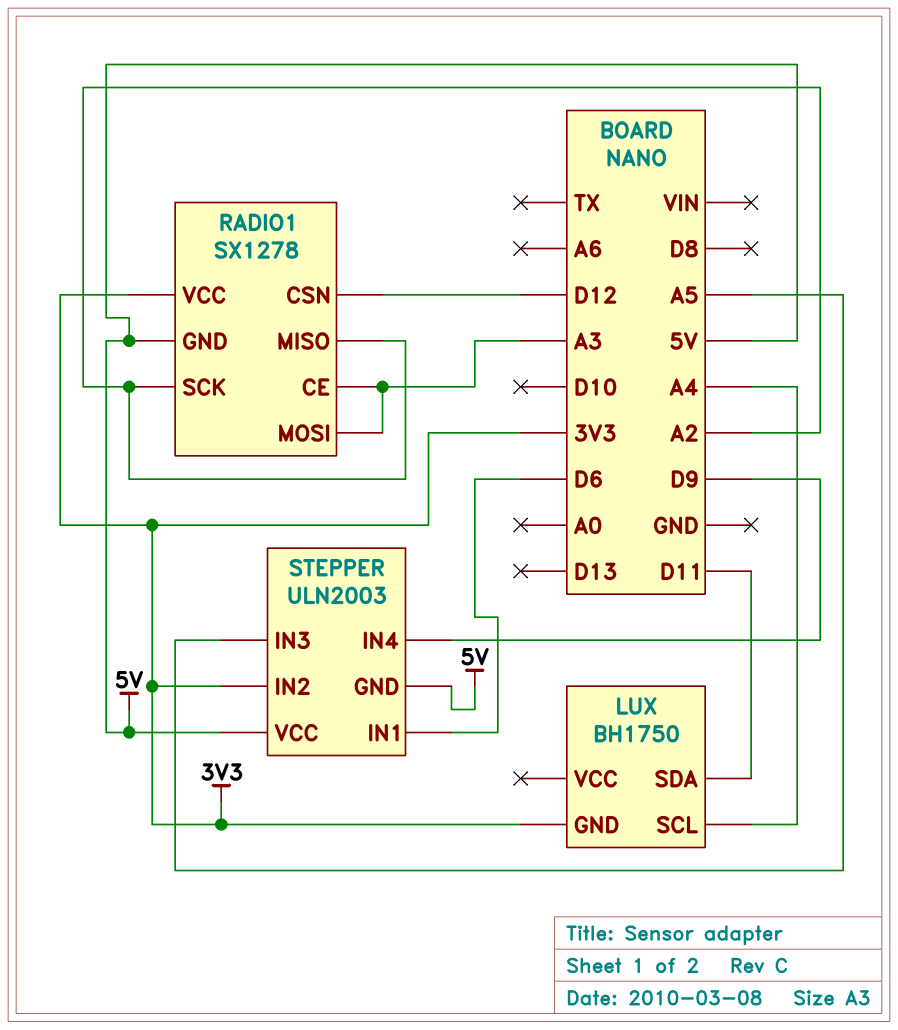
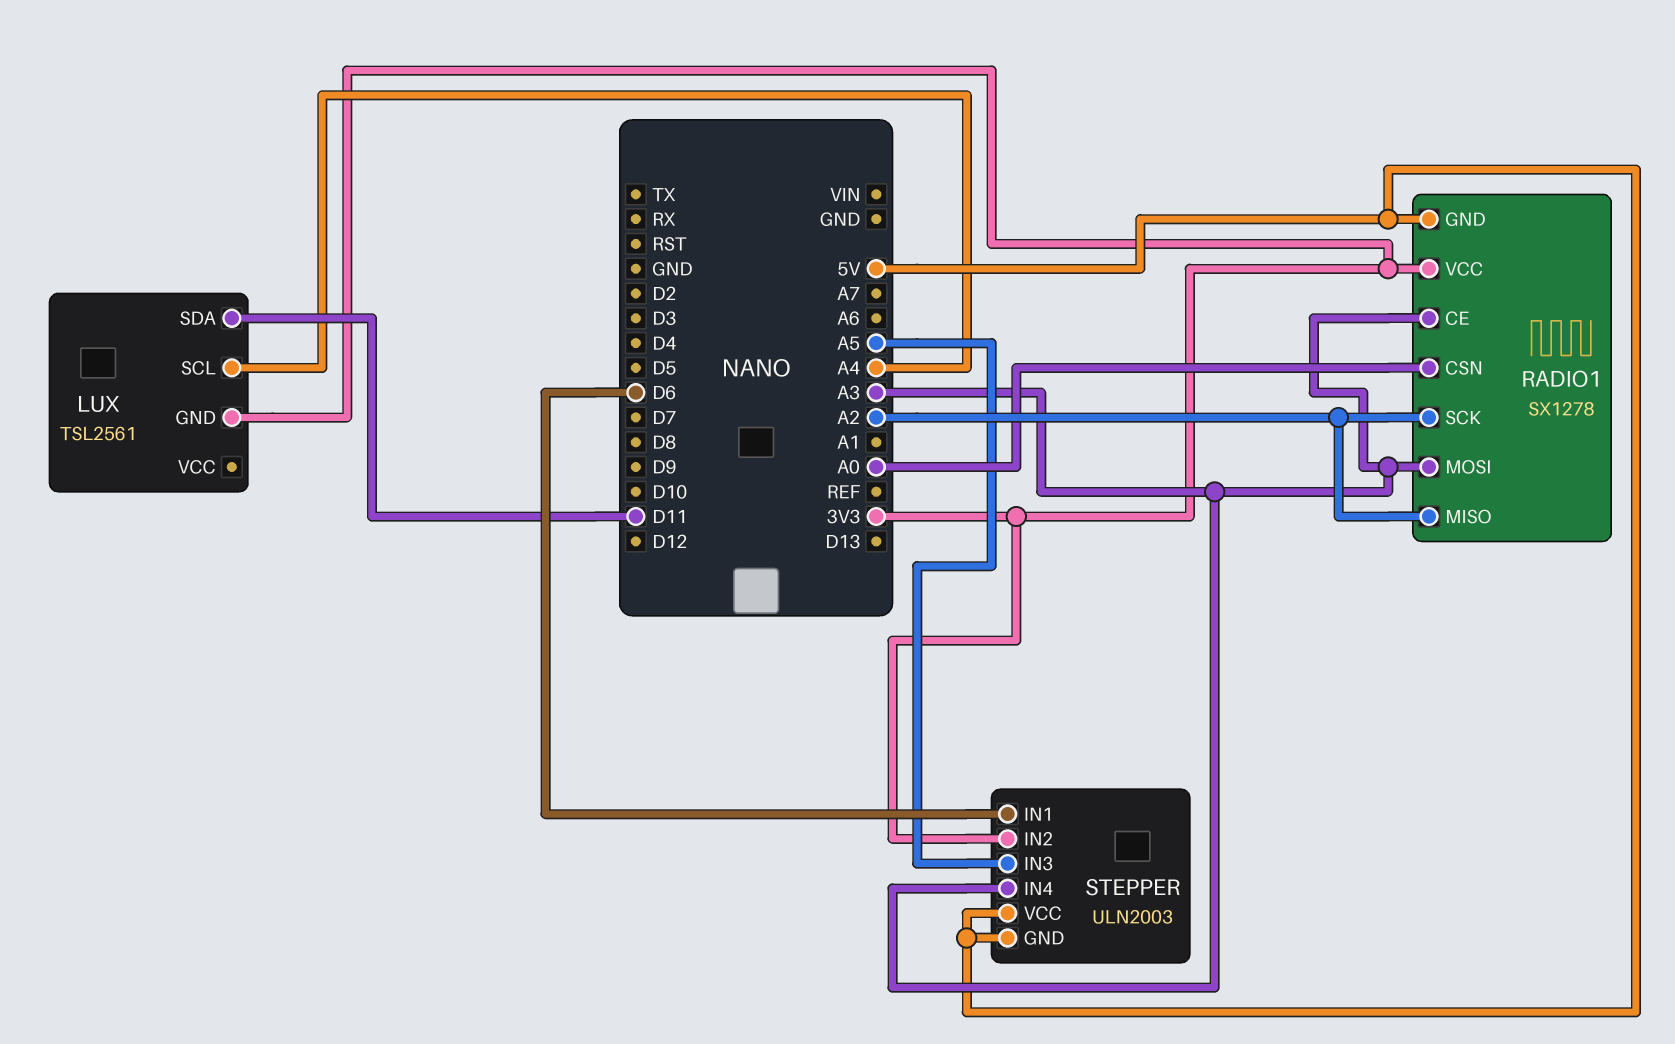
LUX: BH1750 -> TSL2561
RADIO1 pin CSN: D12 -> A0
STEPPER pin IN4: D9 -> A3

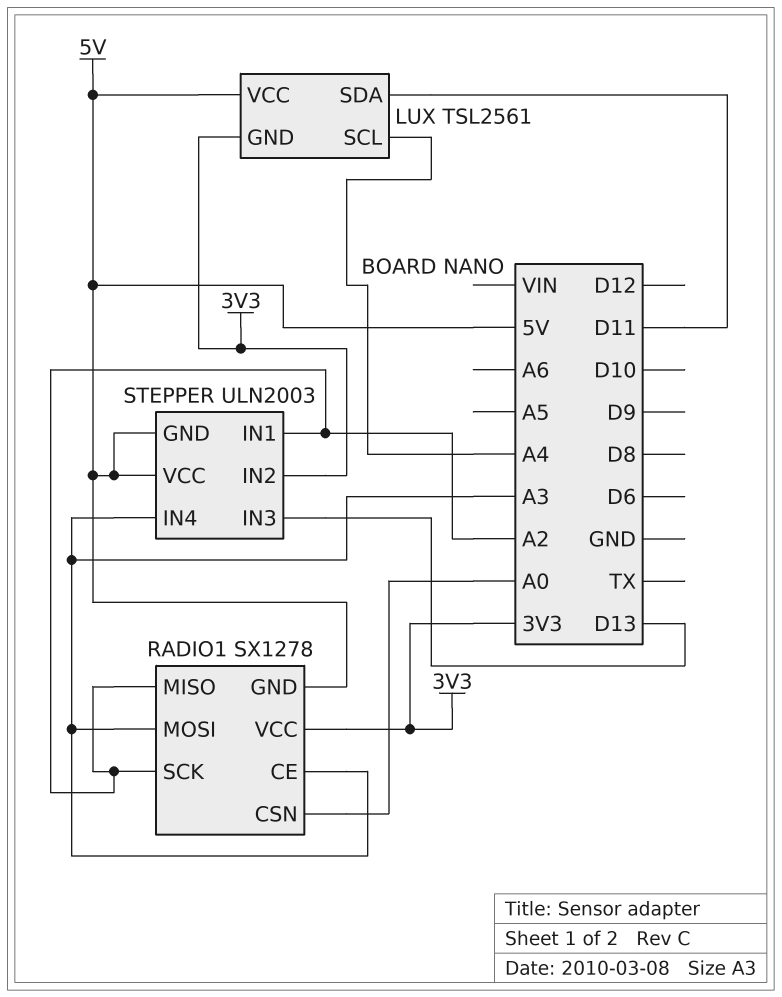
LUX pin VCC: none -> 5V
STEPPER pin IN1: D6 -> A2
STEPPER pin IN3: A5 -> D13

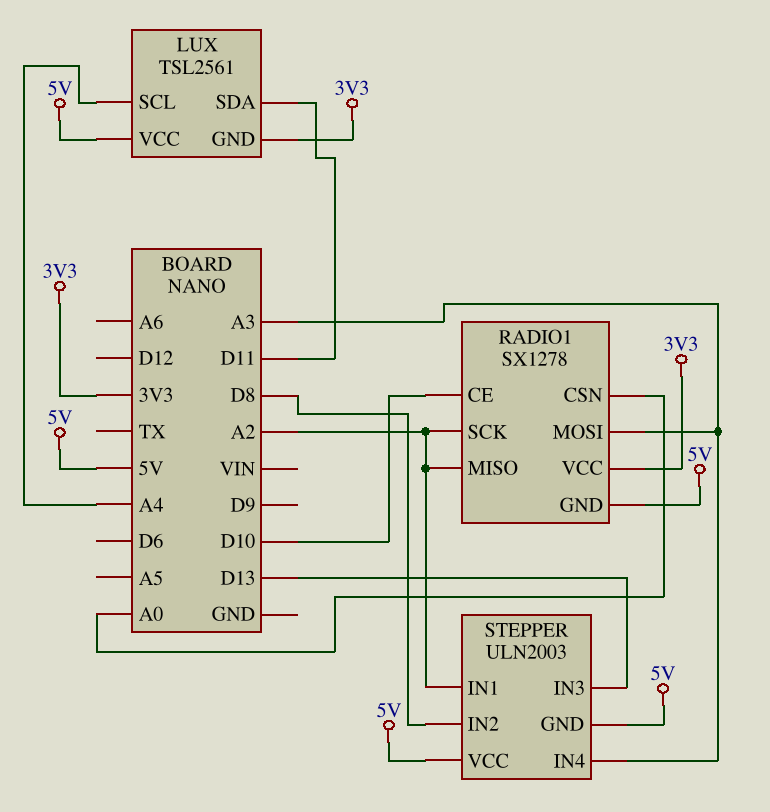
RADIO1 pin CE: A3 -> D10
STEPPER pin IN2: 3V3 -> D8

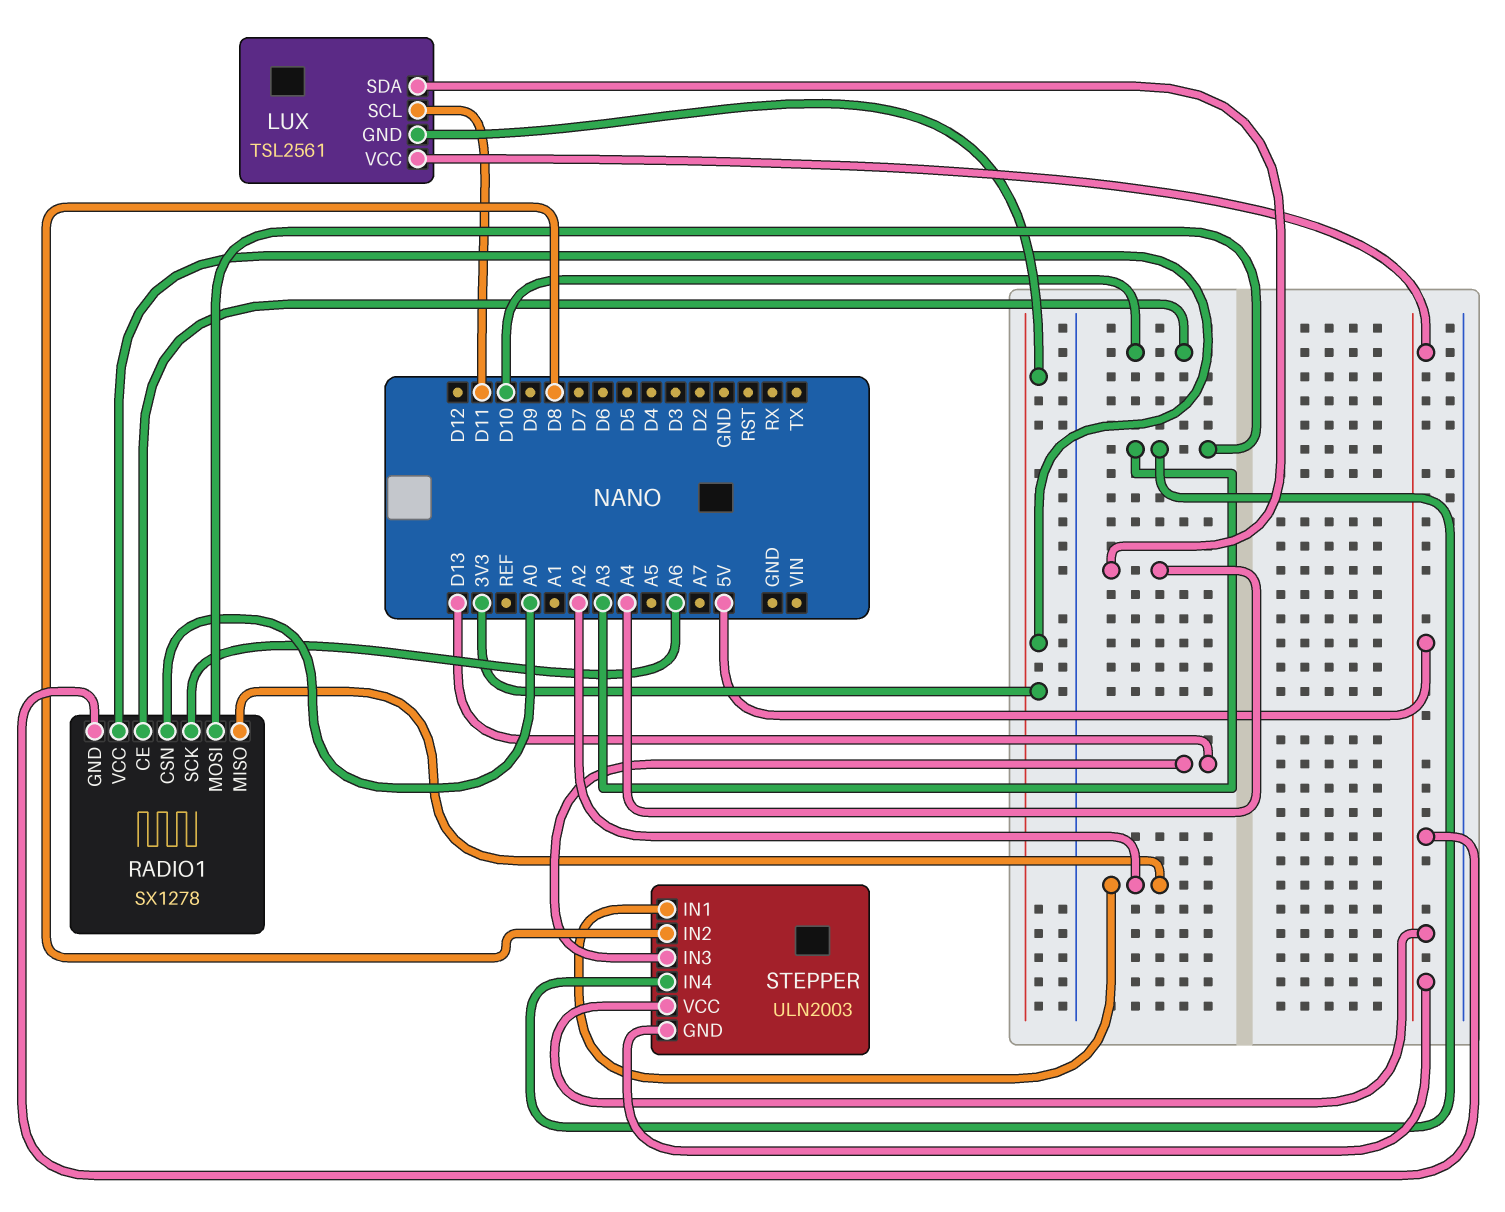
LUX pin SCL: A4 -> D11
LUX pin SDA: D11 -> A4
RADIO1 pin SCK: A2 -> A6

